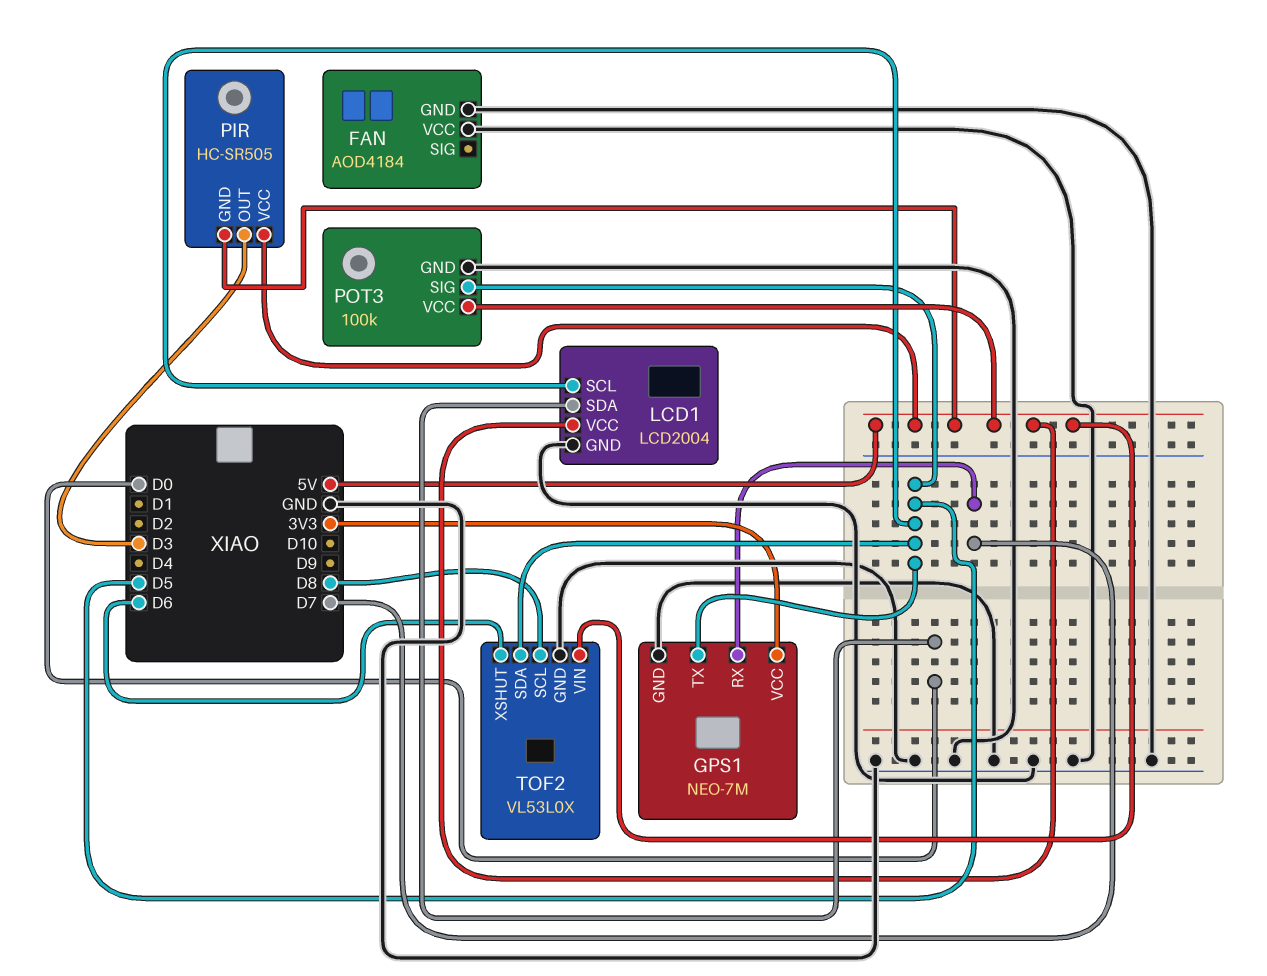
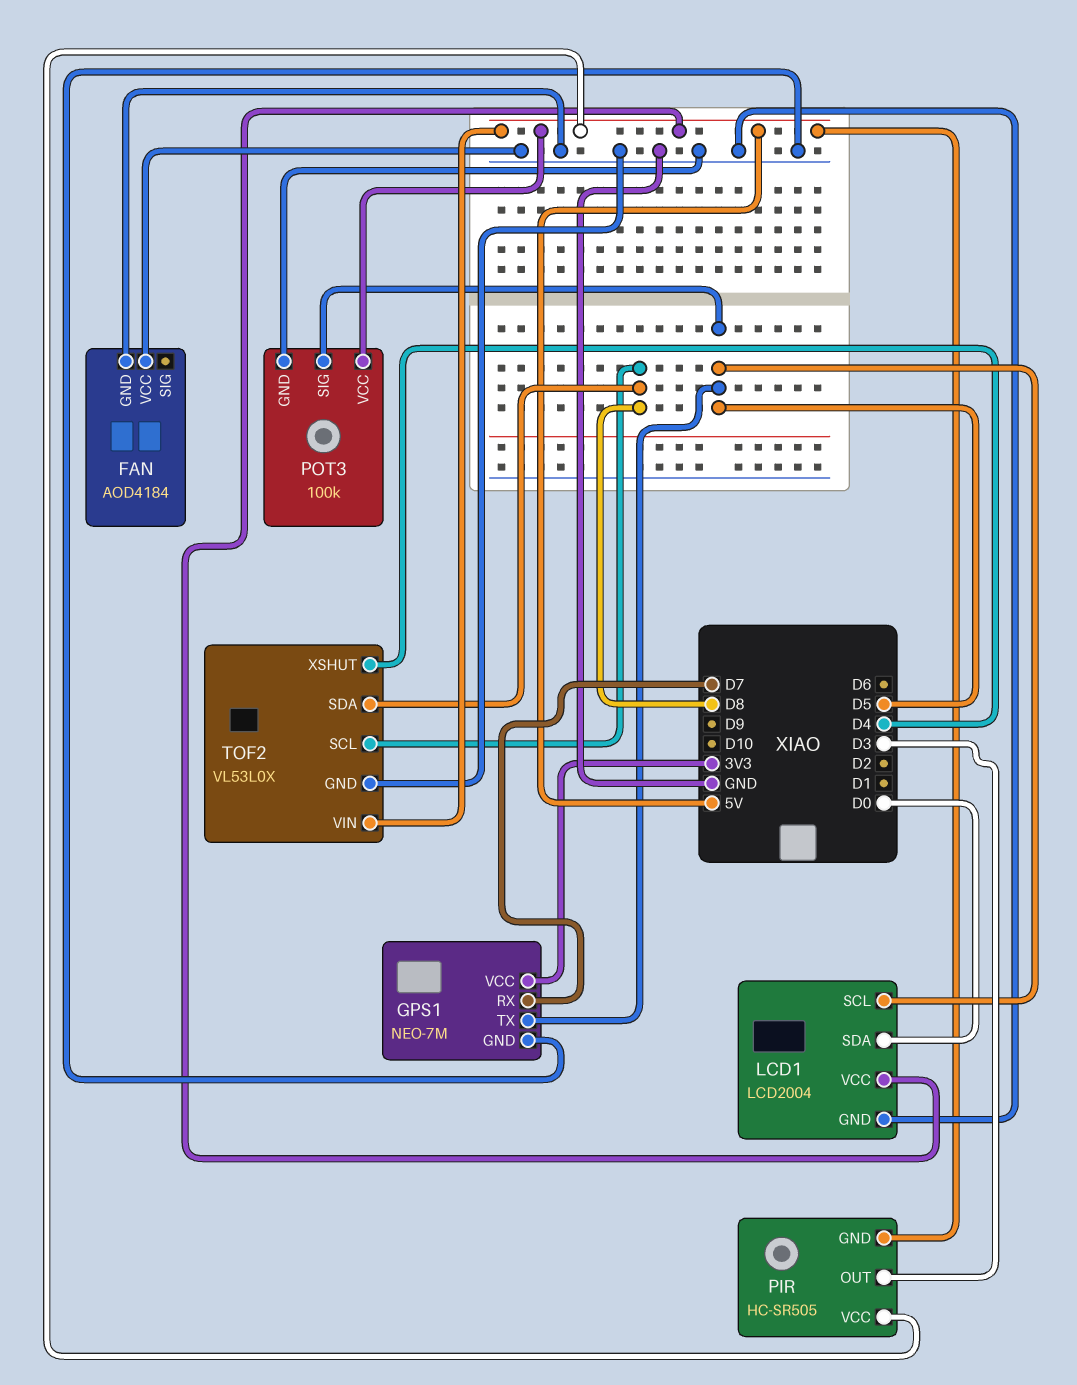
TOF2 pin SDA: D5 -> D8
TOF2 pin XSHUT: D6 -> D4

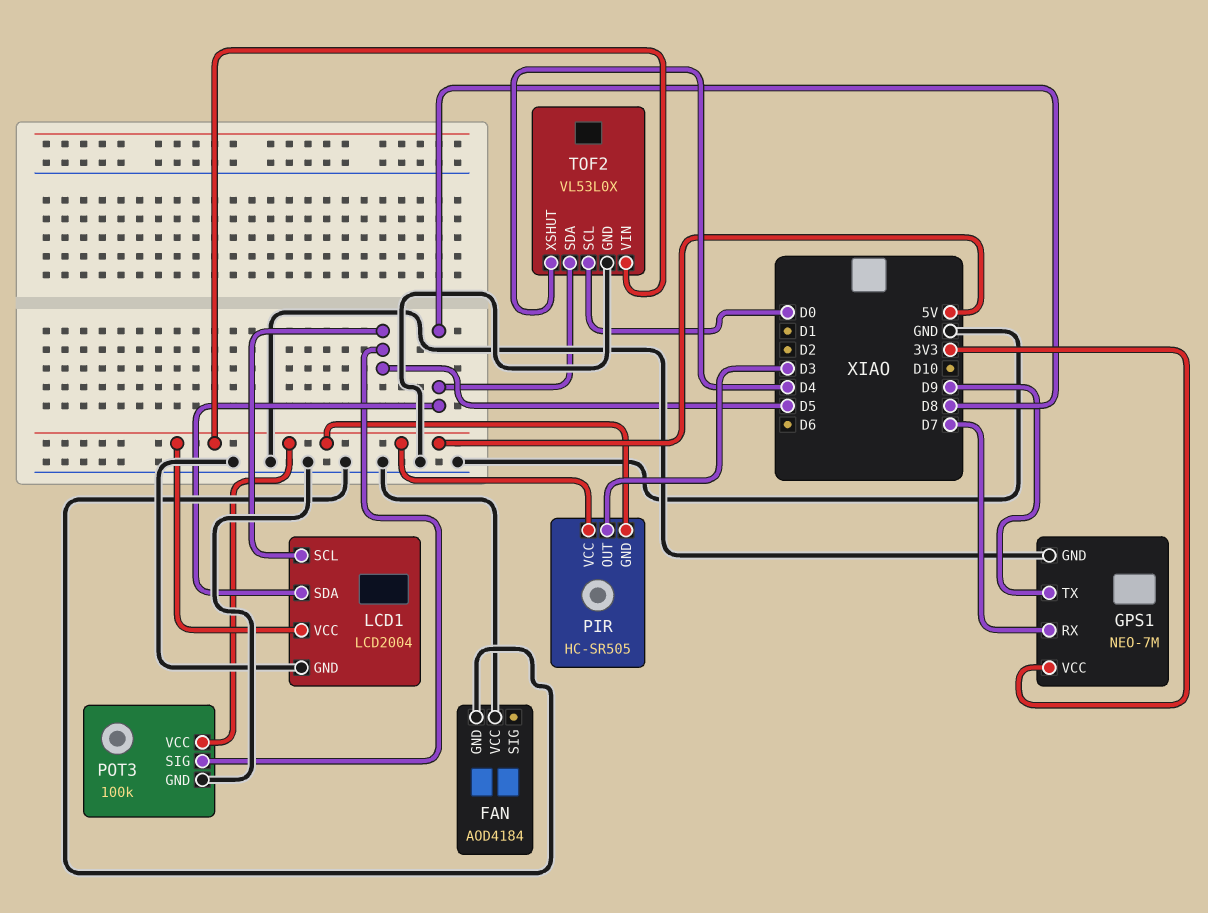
GPS1 pin TX: D5 -> D9
LCD1 pin SDA: D0 -> D8
TOF2 pin SCL: D8 -> D0

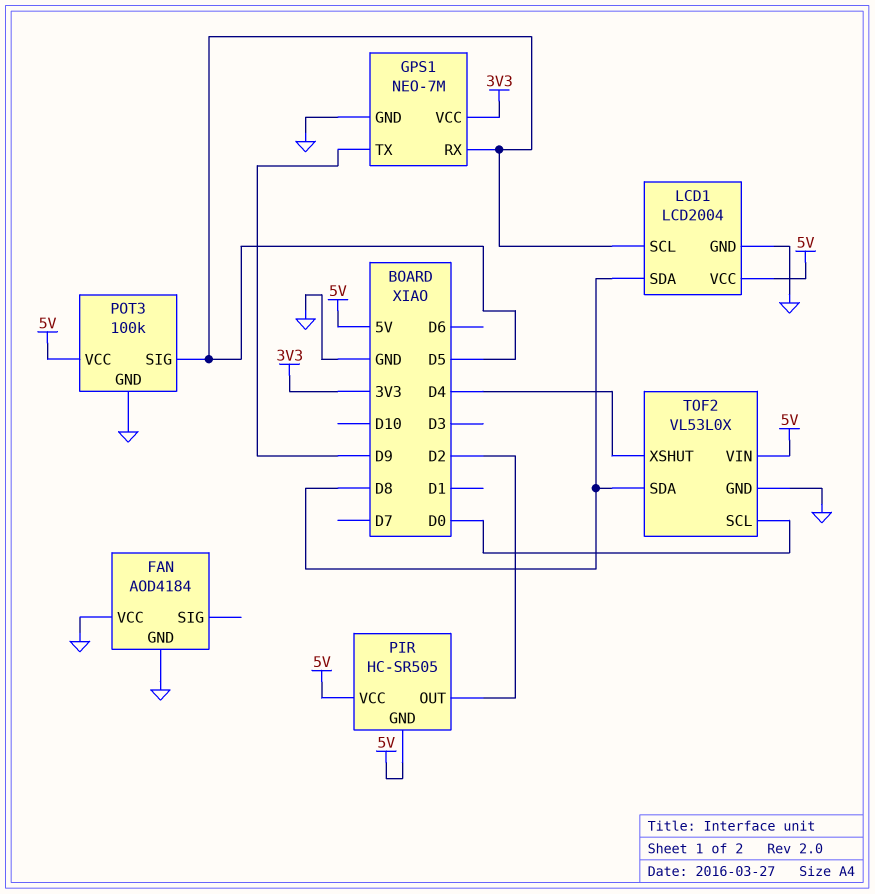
GPS1 pin RX: D7 -> D5
PIR pin OUT: D3 -> D2

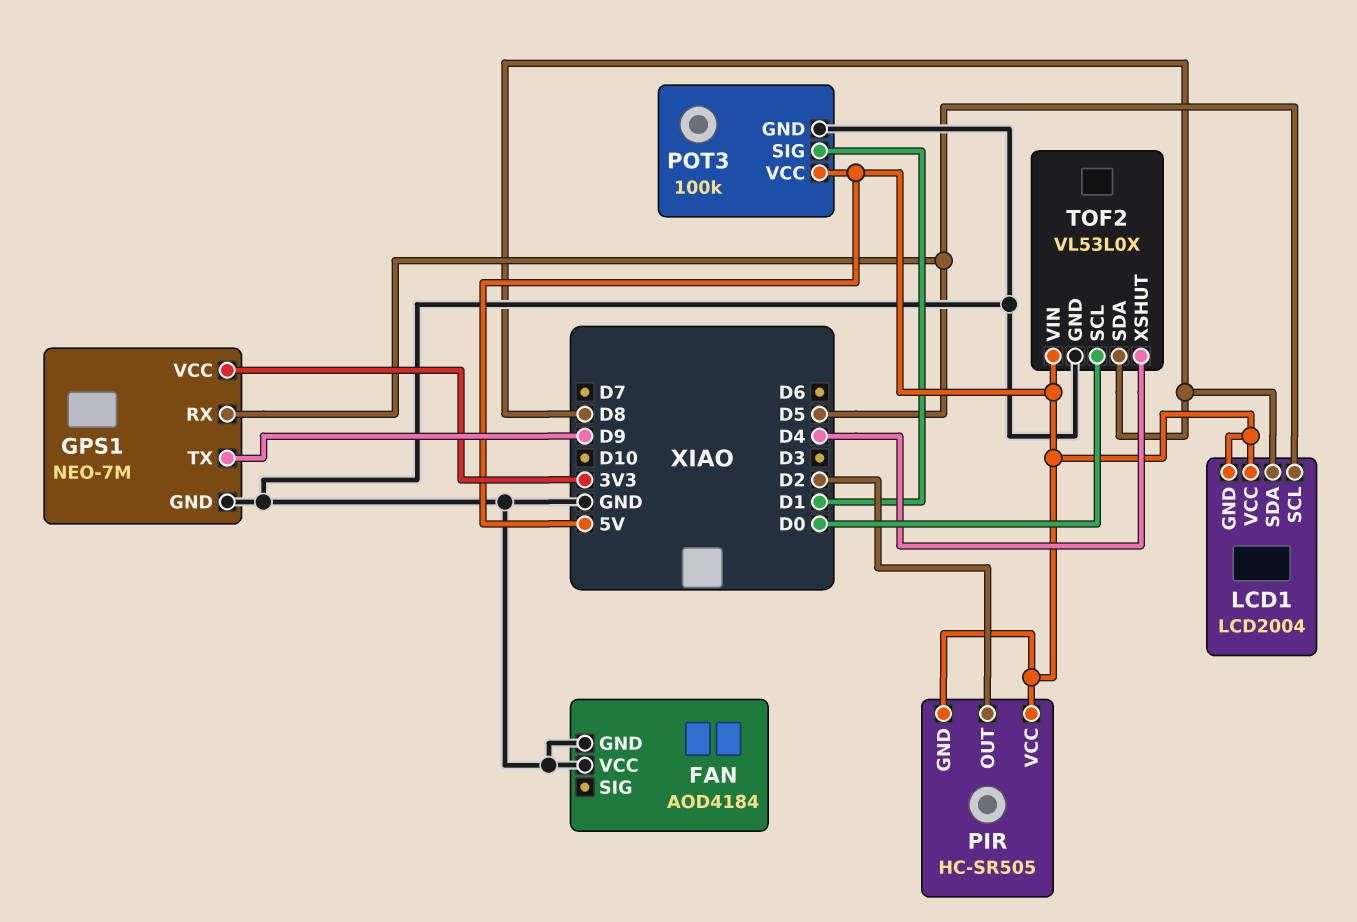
LCD1 pin GND: GND -> 5V
POT3 pin SIG: D5 -> D1

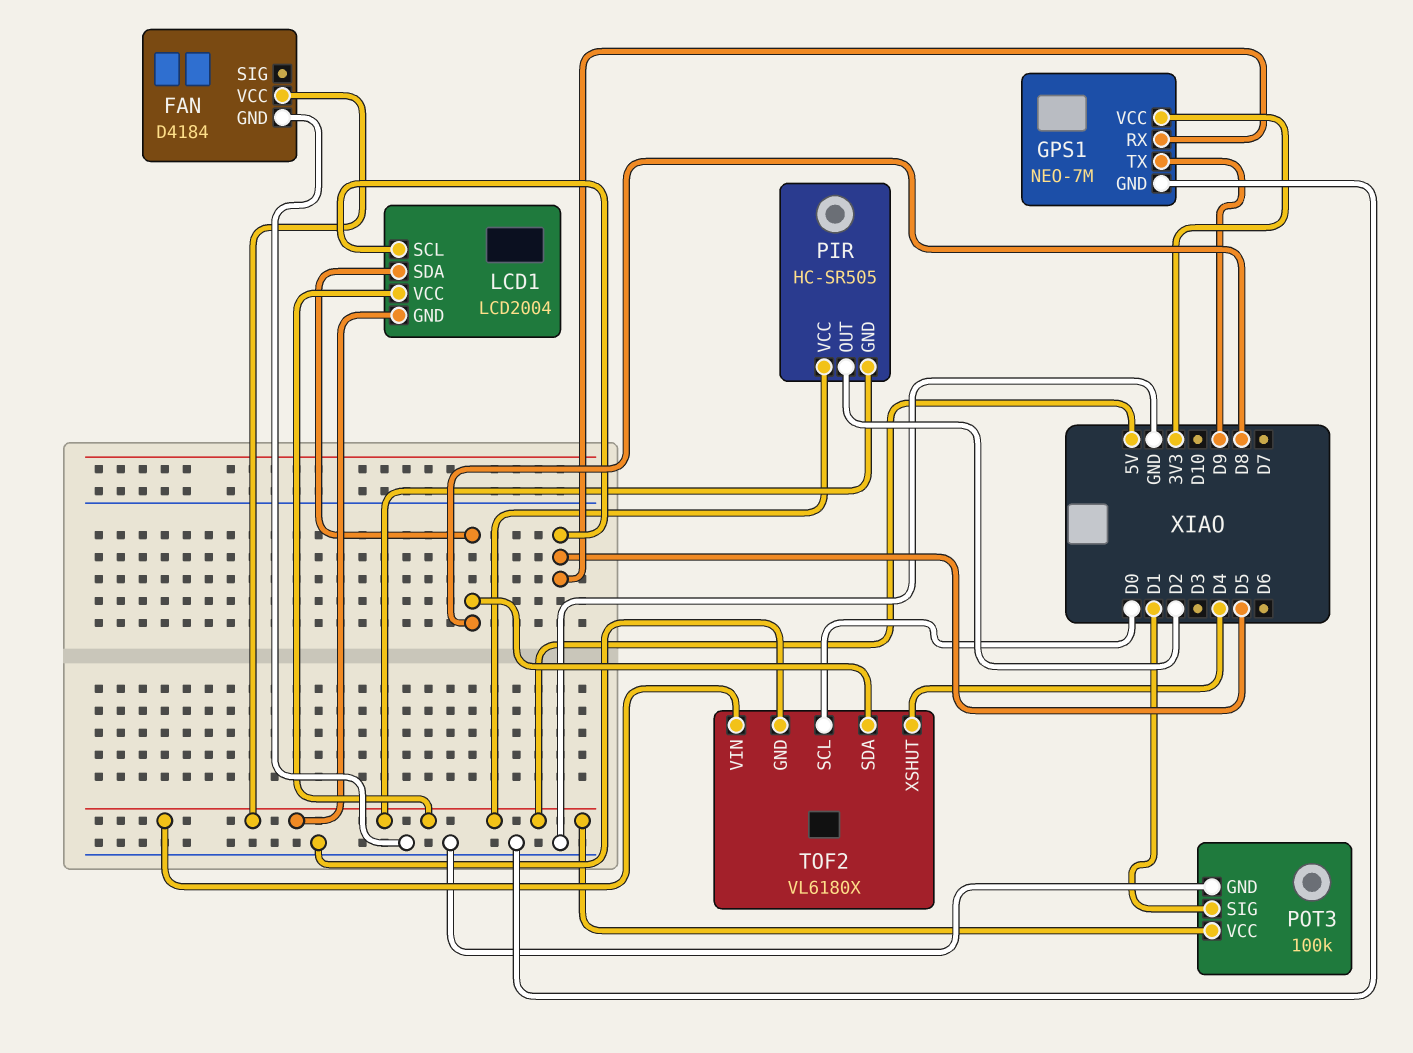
FAN: AOD4184 -> D4184
FAN pin VCC: GND -> 5V
TOF2: VL53L0X -> VL6180X

